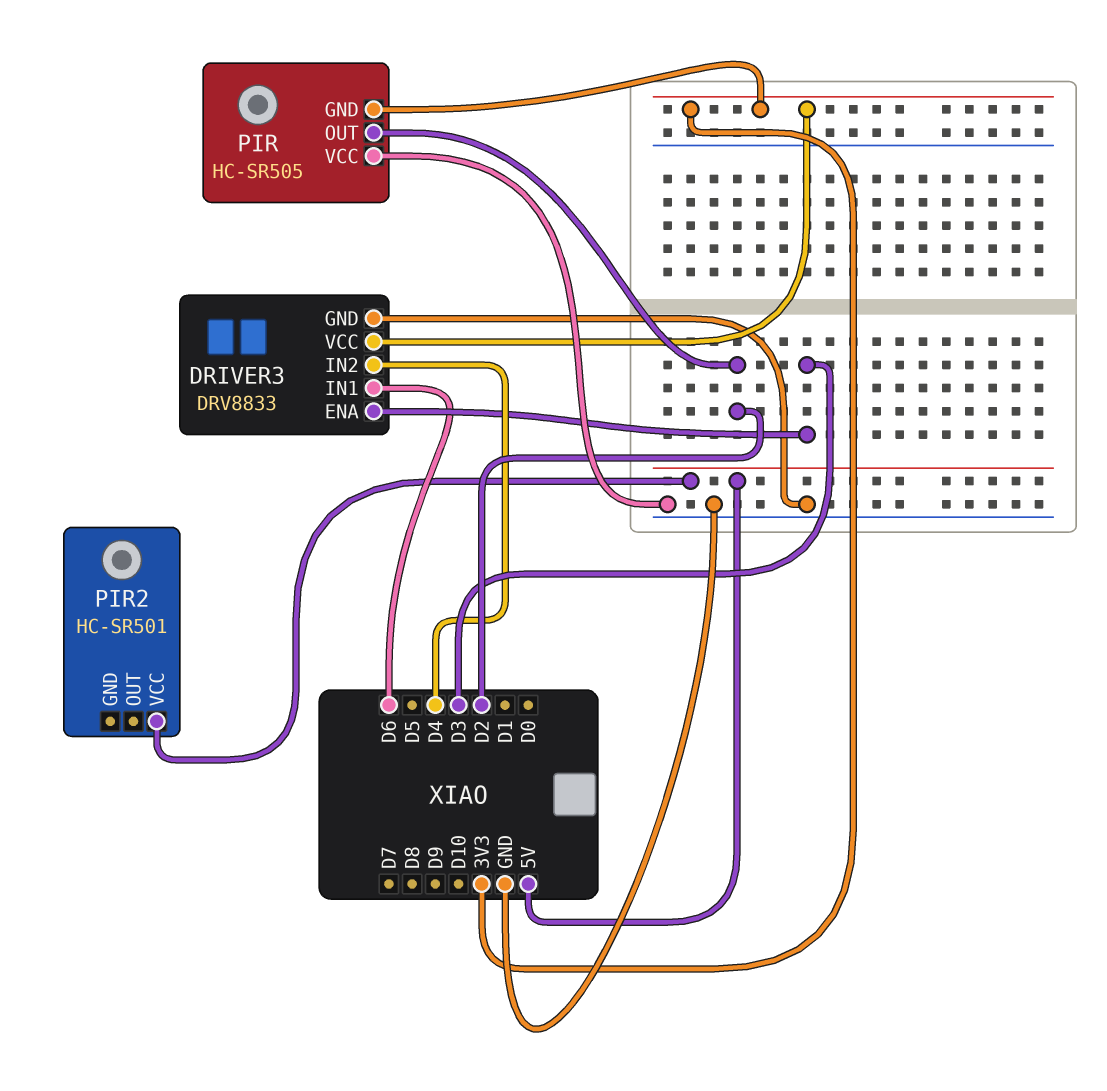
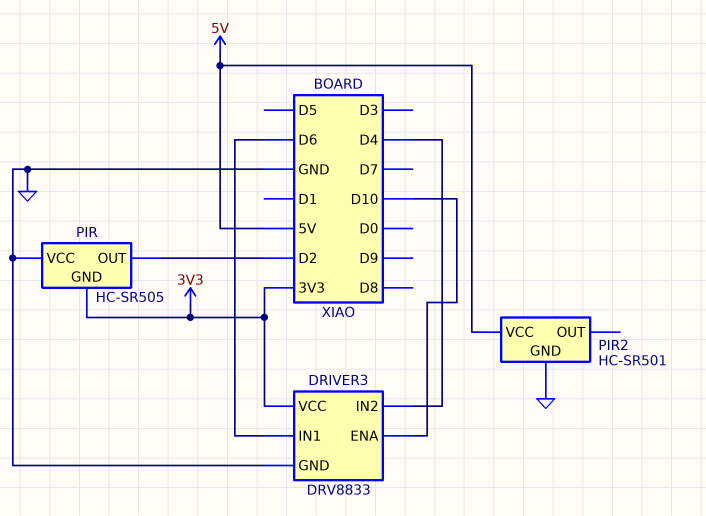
DRIVER3 pin ENA: D3 -> D10
PIR2 pin GND: none -> GND

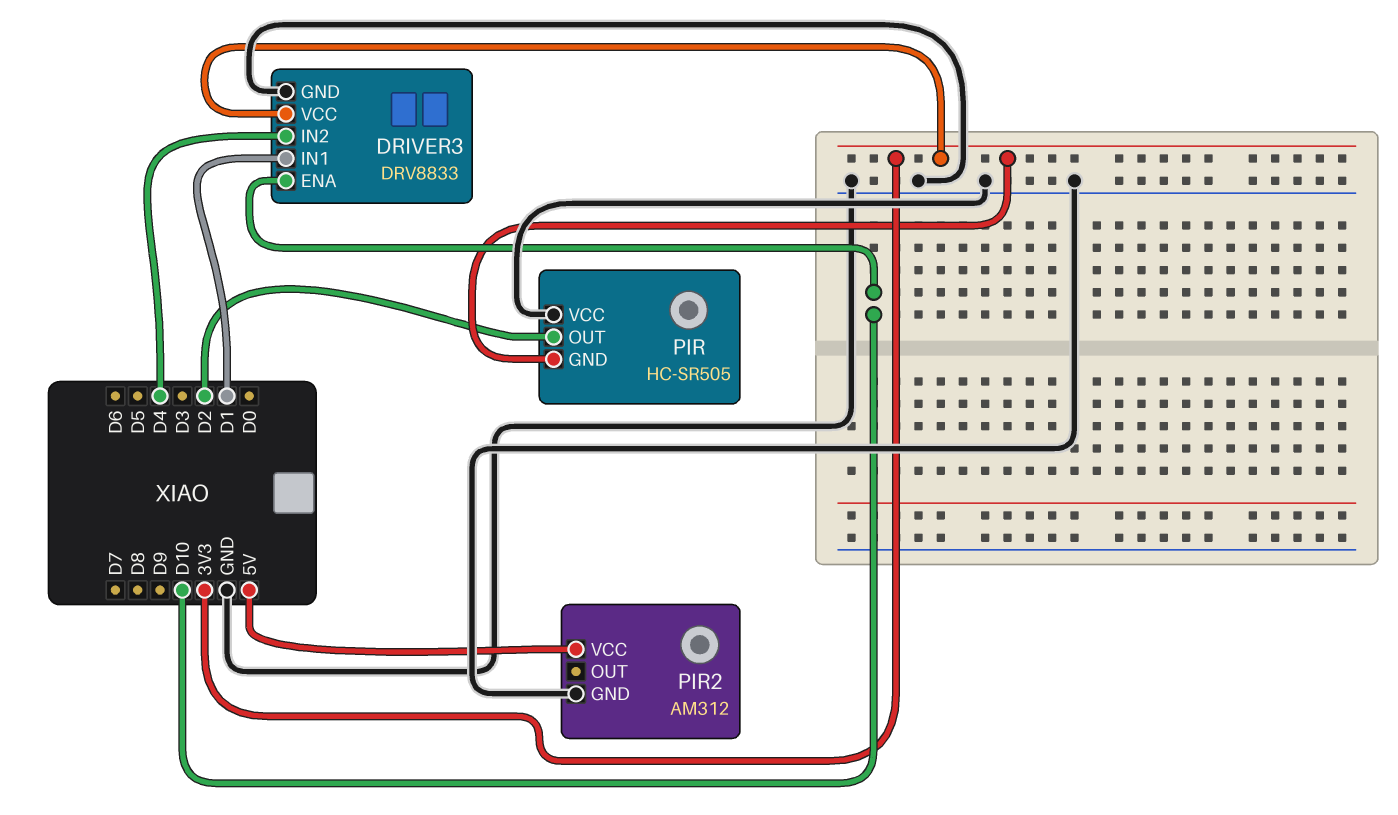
DRIVER3 pin IN1: D6 -> D1
PIR2: HC-SR501 -> AM312

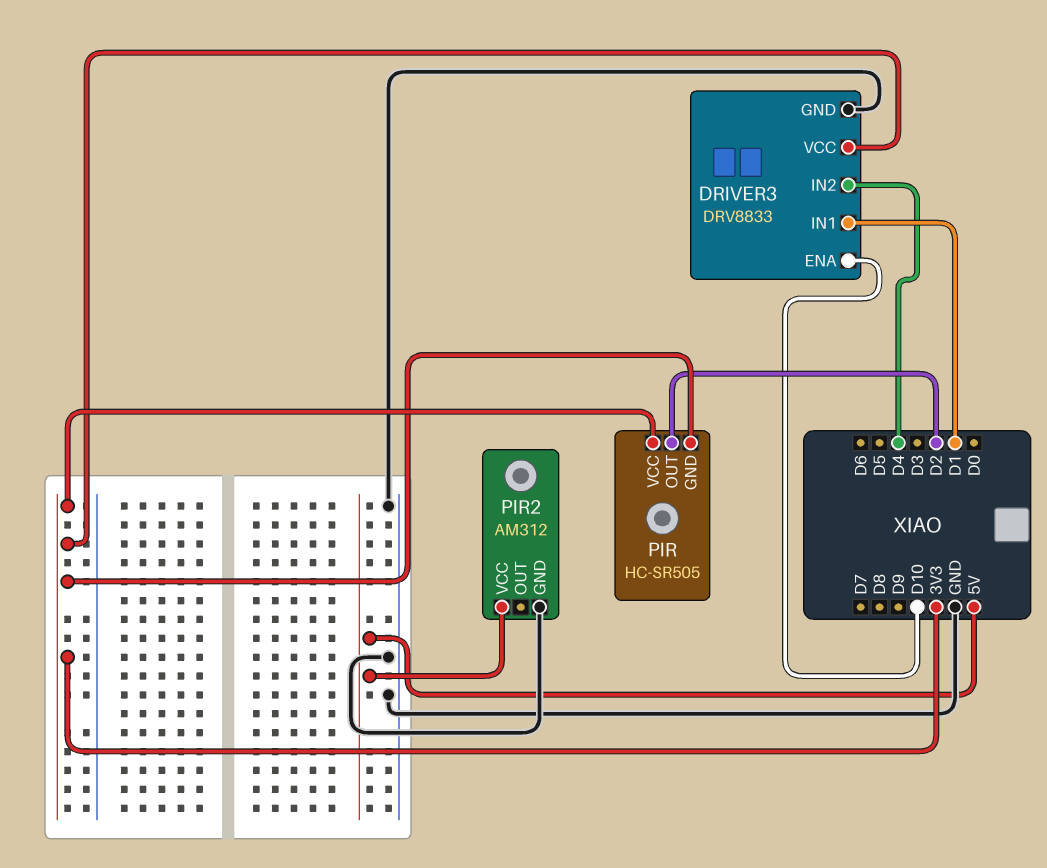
PIR pin VCC: GND -> 3V3

